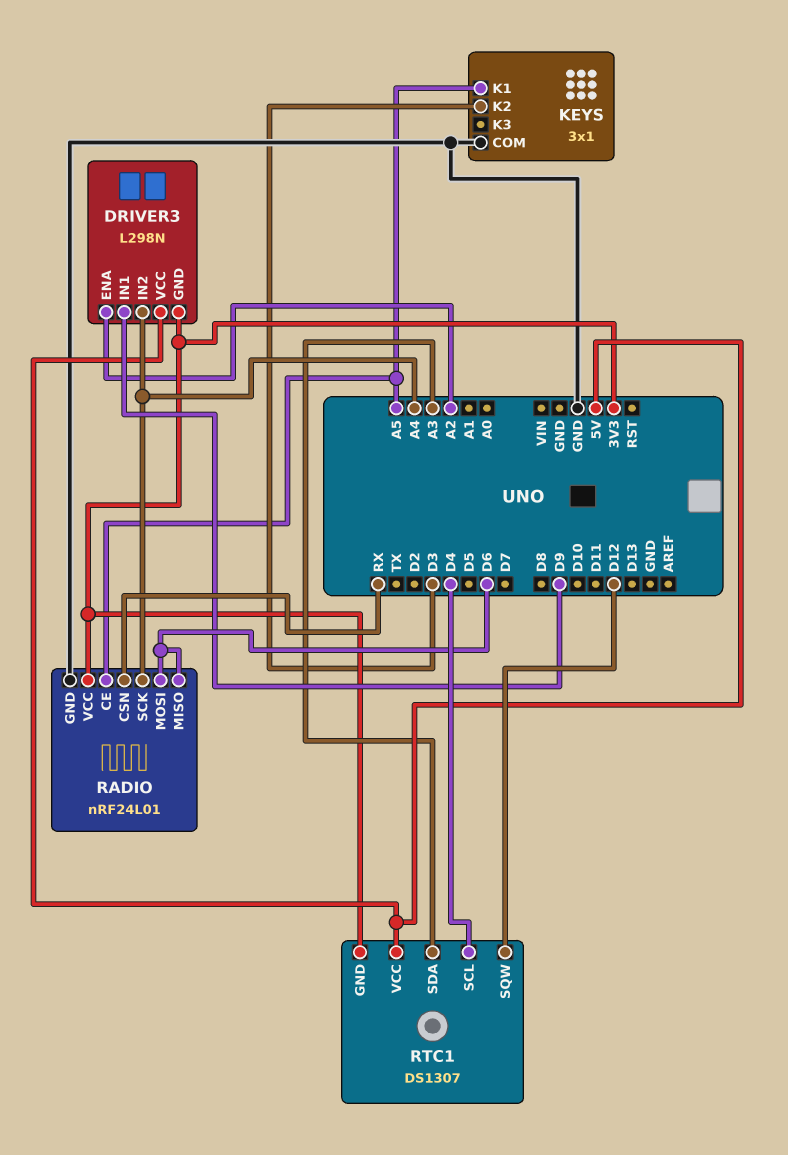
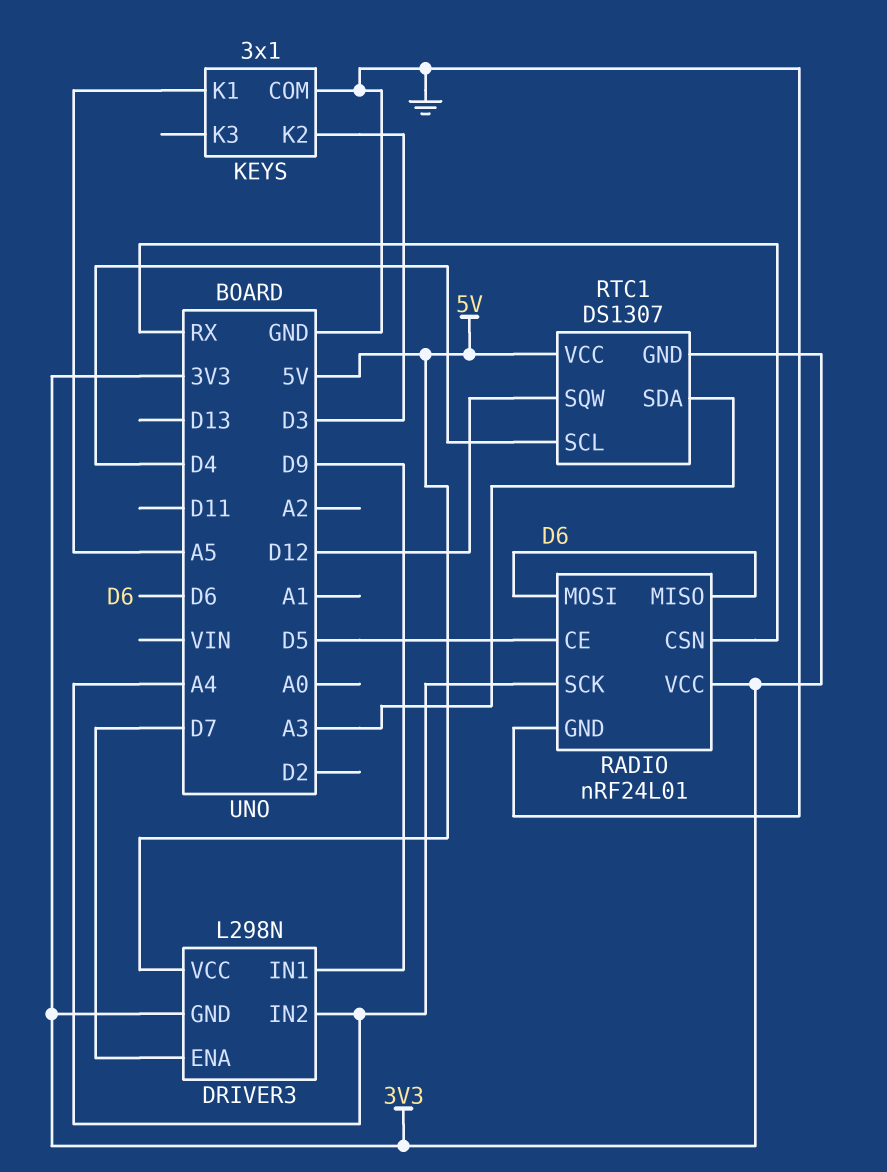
DRIVER3 pin ENA: A2 -> D7
RADIO pin CE: A5 -> D5

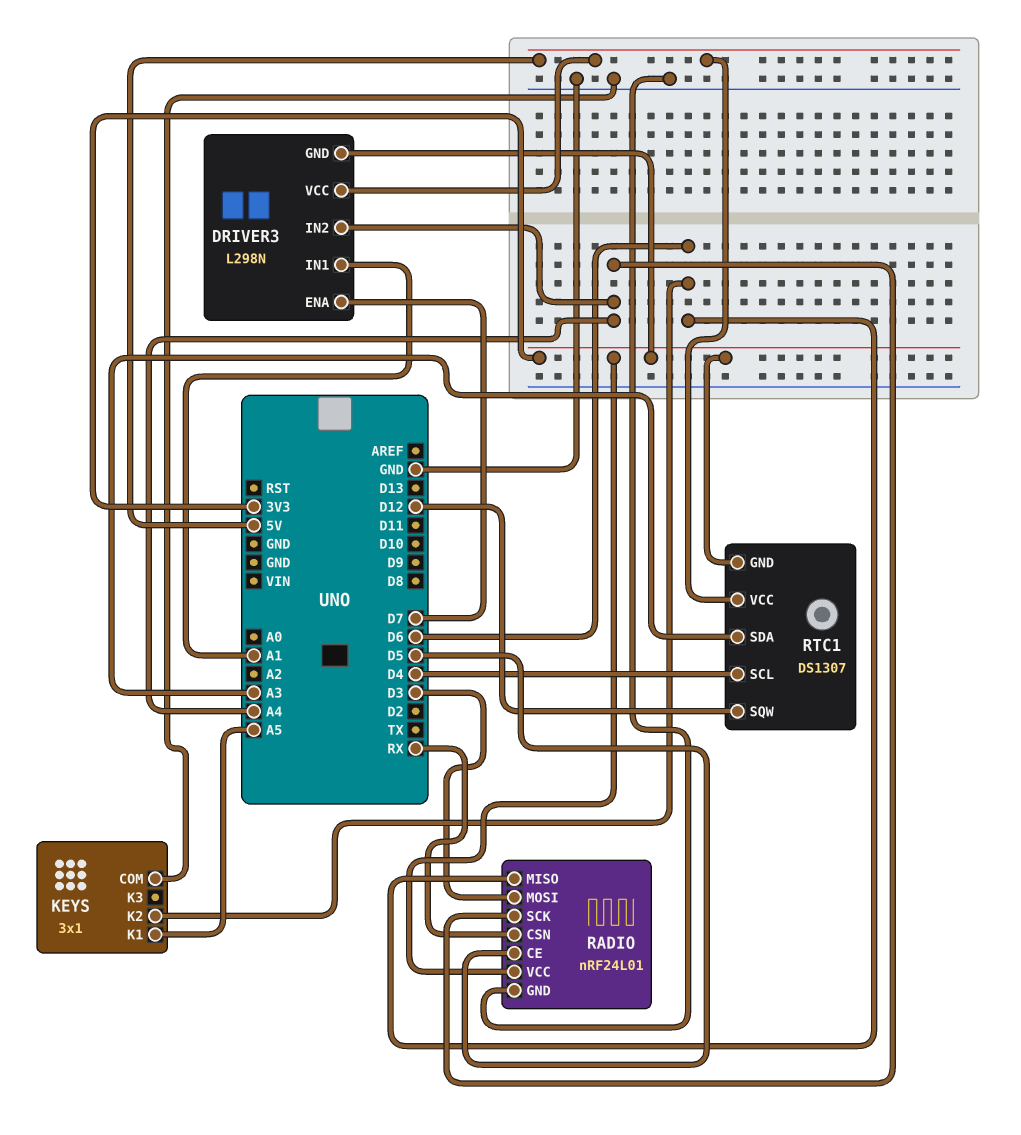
DRIVER3 pin IN1: D9 -> A1
KEYS pin K2: D3 -> D6
RADIO pin MOSI: D6 -> D3

